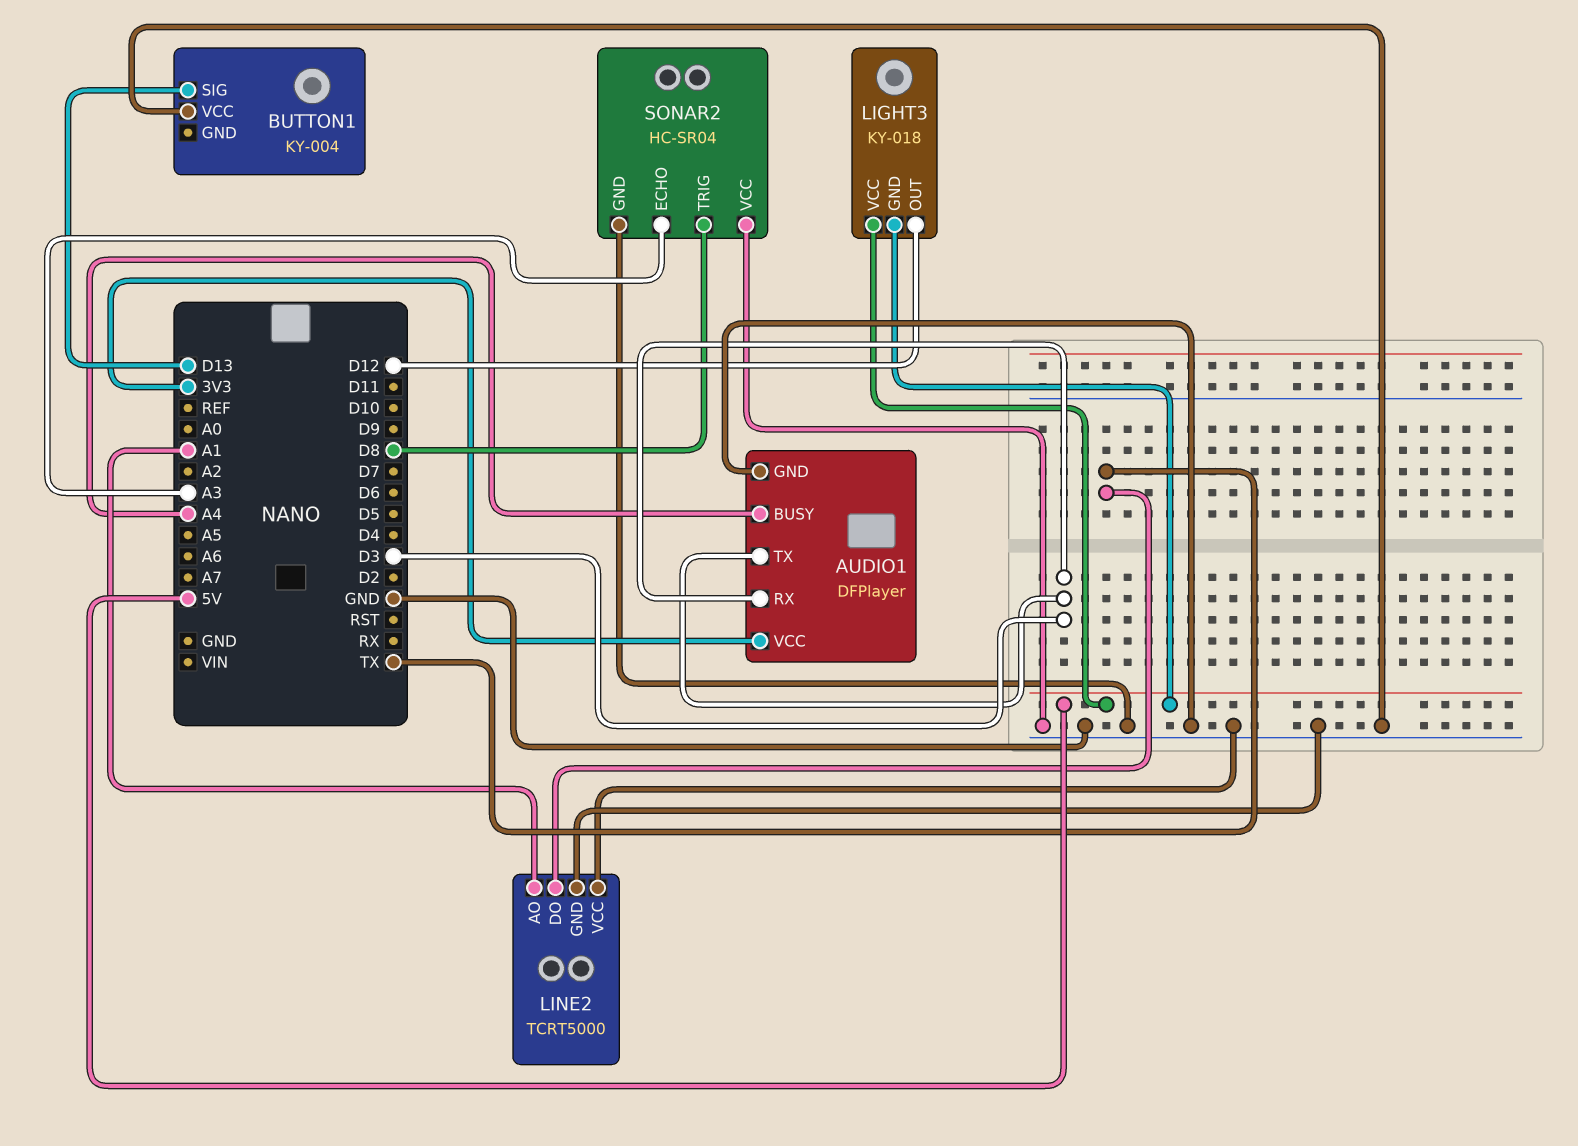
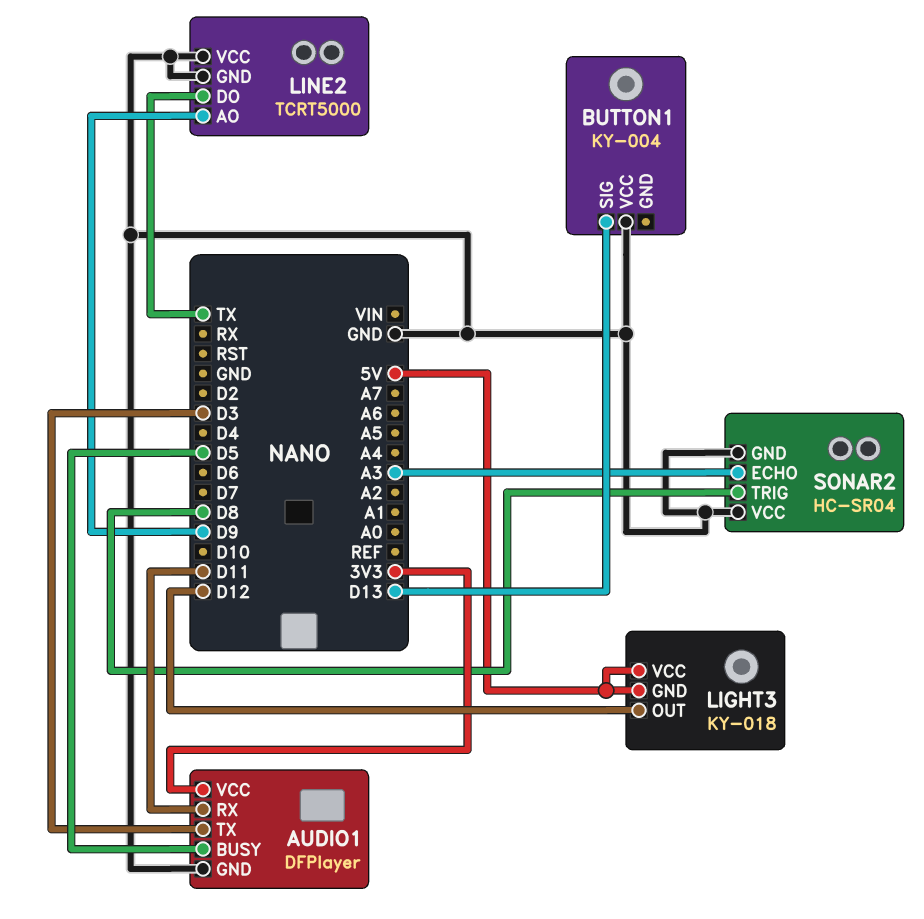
AUDIO1 pin BUSY: A4 -> D5
AUDIO1 pin RX: D3 -> D11
LINE2 pin AO: A1 -> D9

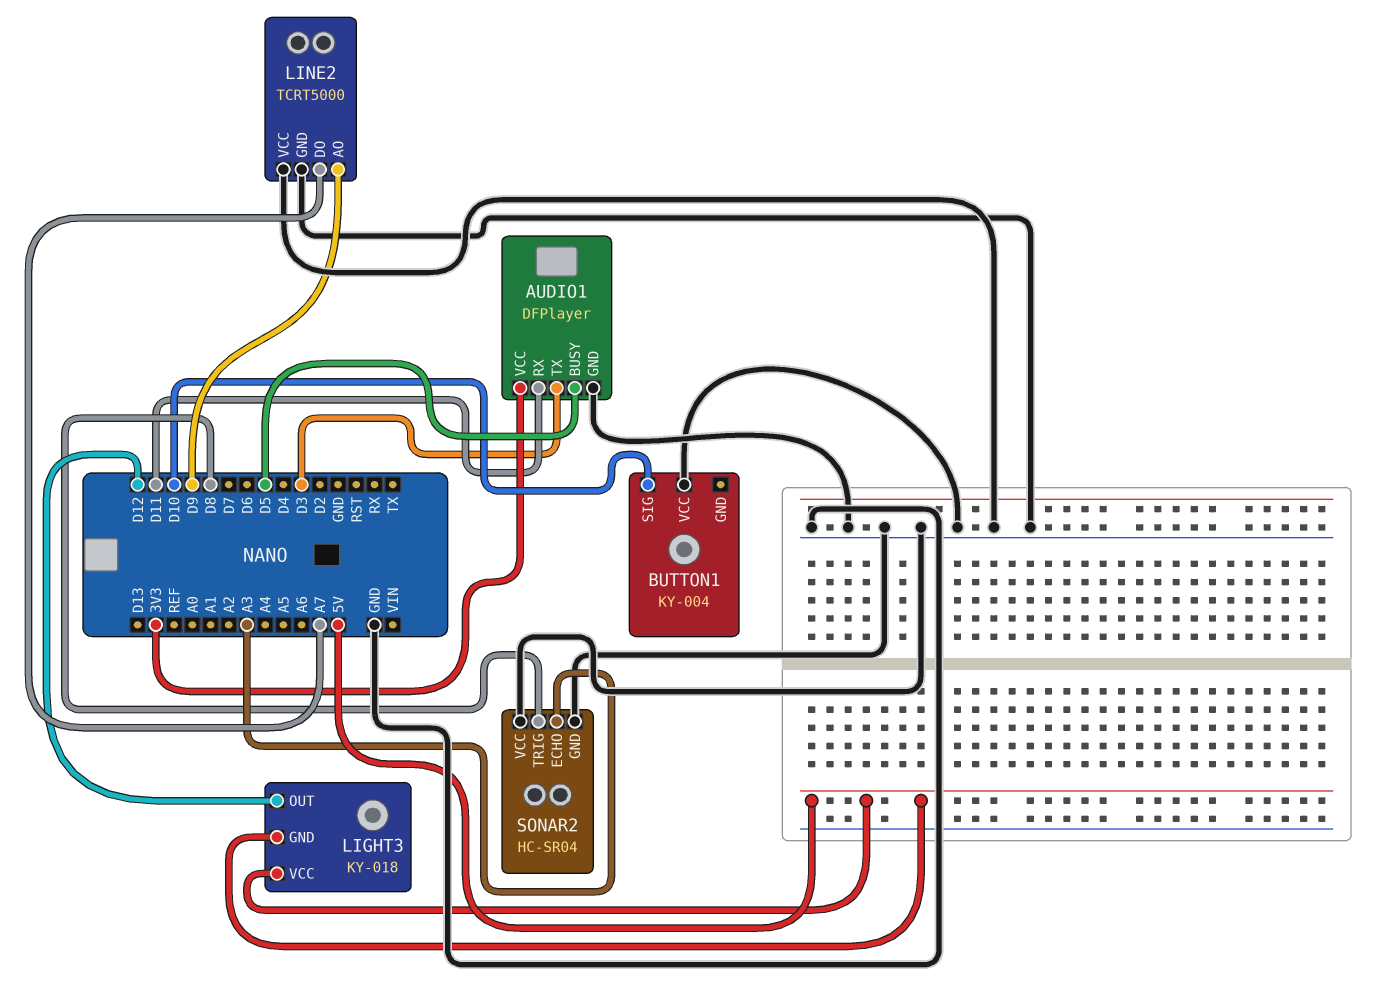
BUTTON1 pin SIG: D13 -> D10
LINE2 pin DO: TX -> A7

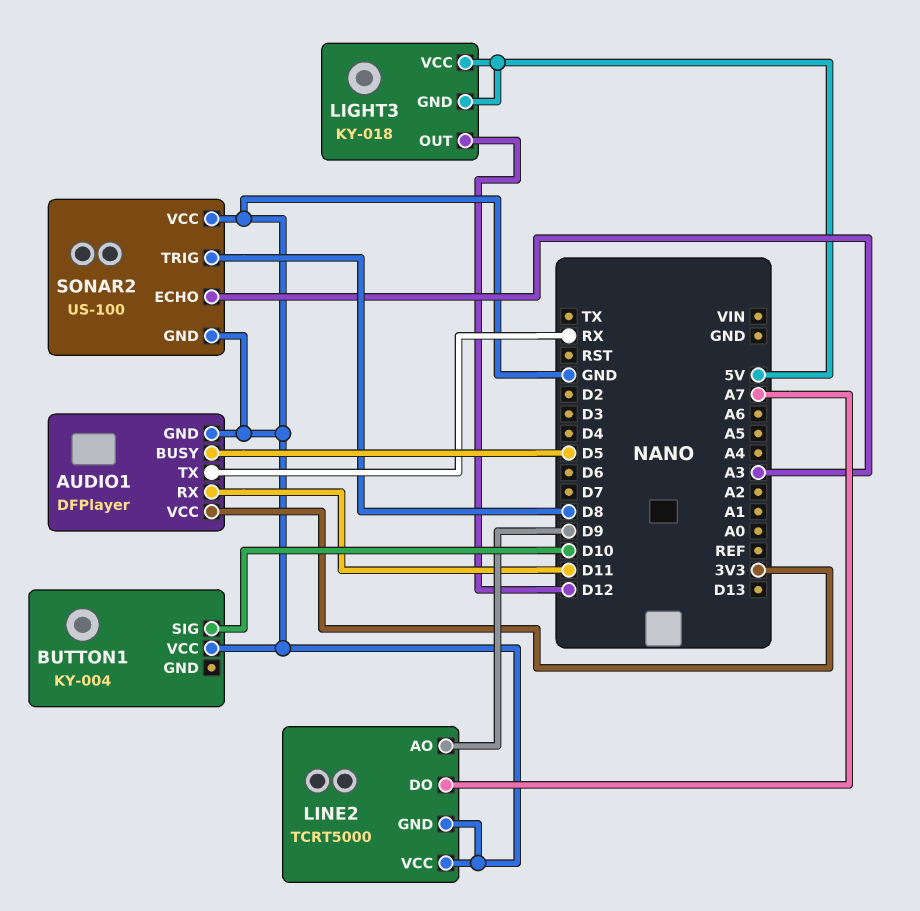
AUDIO1 pin TX: D3 -> RX
SONAR2: HC-SR04 -> US-100

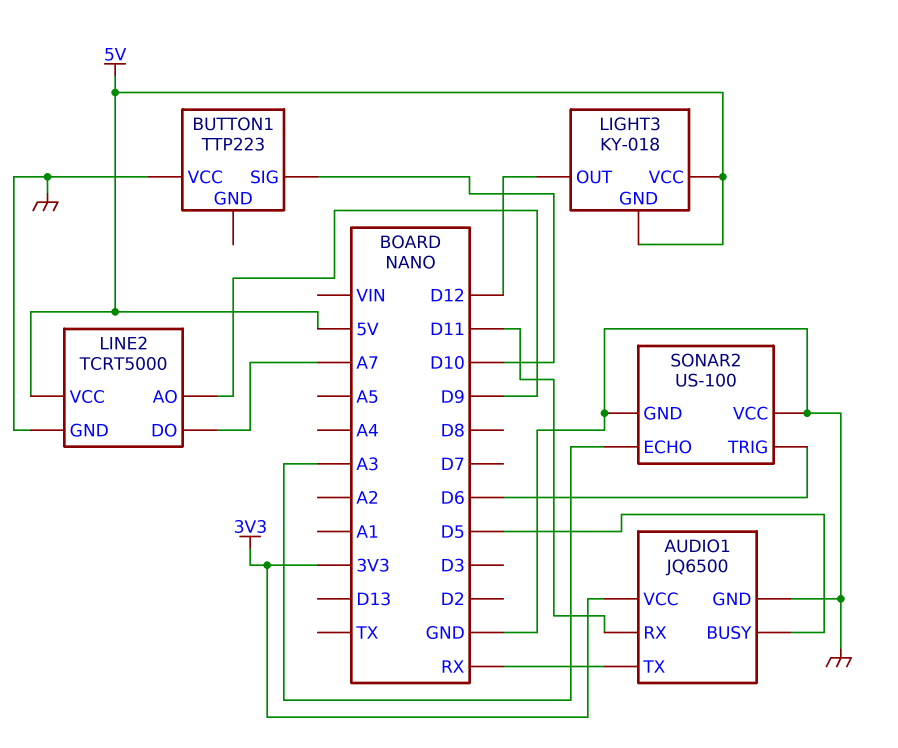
AUDIO1: DFPlayer -> JQ6500
BUTTON1: KY-004 -> TTP223
LINE2 pin VCC: GND -> 5V
SONAR2 pin TRIG: D8 -> D6

